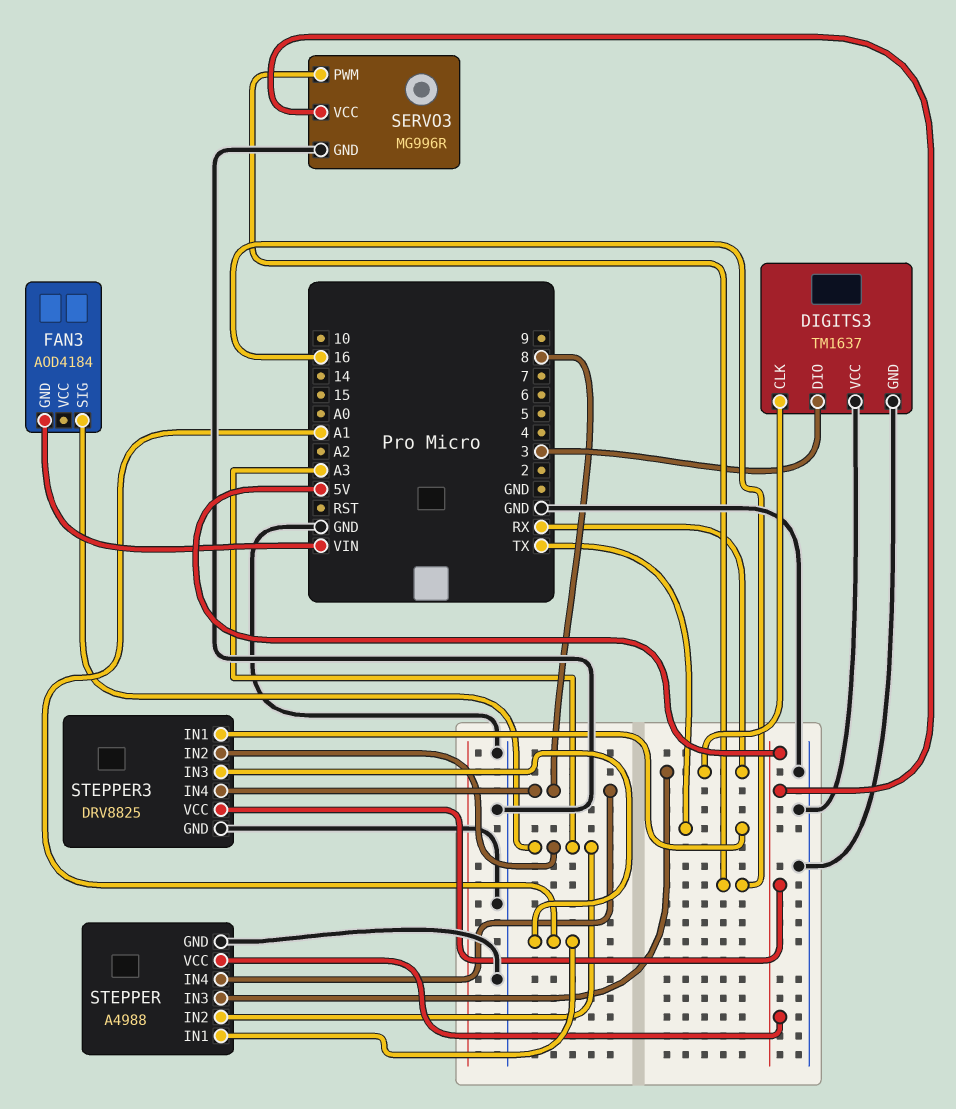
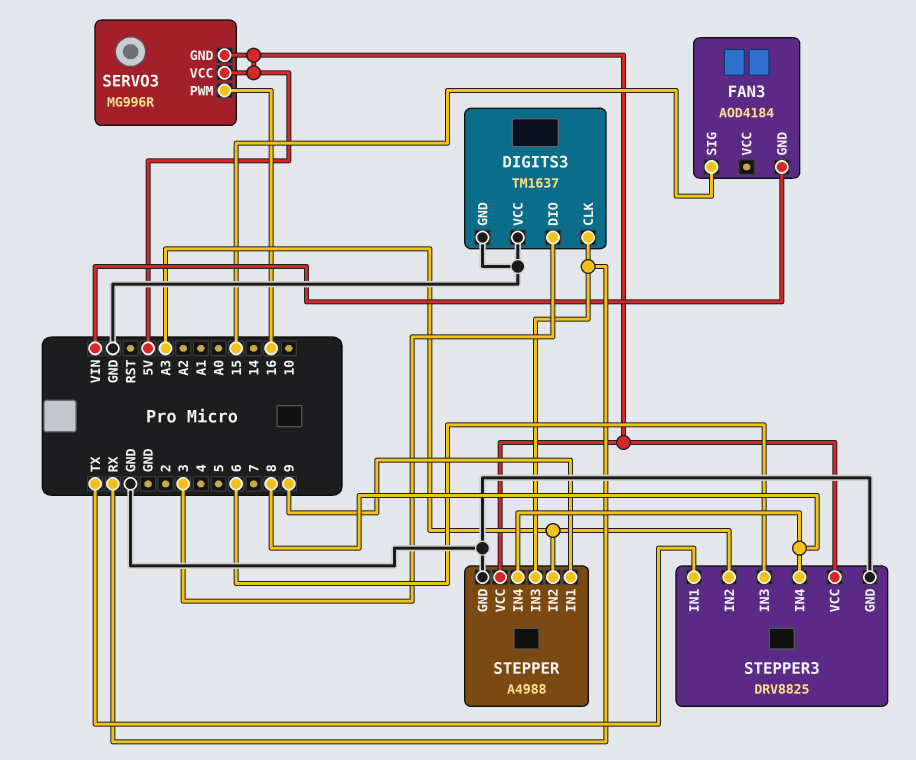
FAN3 pin SIG: A3 -> 15
SERVO3 pin GND: GND -> 5V
STEPPER pin IN1: A1 -> 9
STEPPER3 pin IN3: A1 -> 6

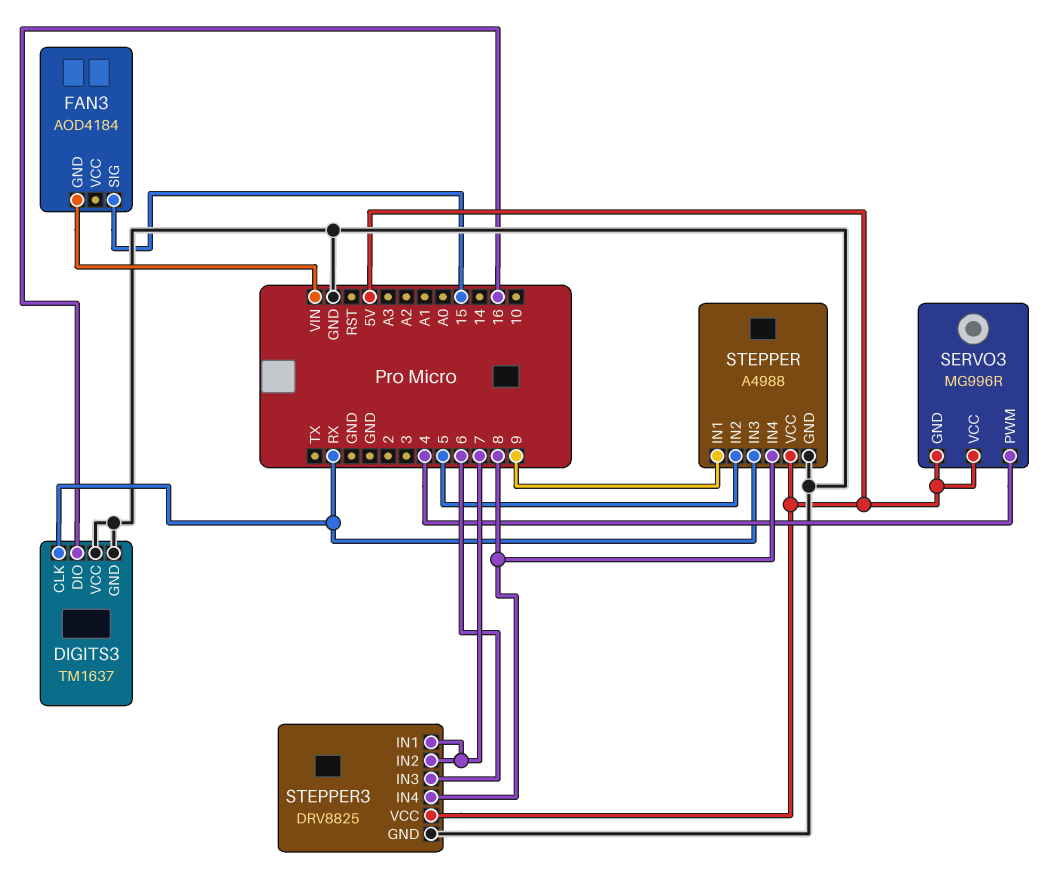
DIGITS3 pin DIO: 3 -> 16
SERVO3 pin PWM: 16 -> 4
STEPPER pin IN2: A3 -> 5
STEPPER3 pin IN1: TX -> 7
STEPPER3 pin IN2: A3 -> 7

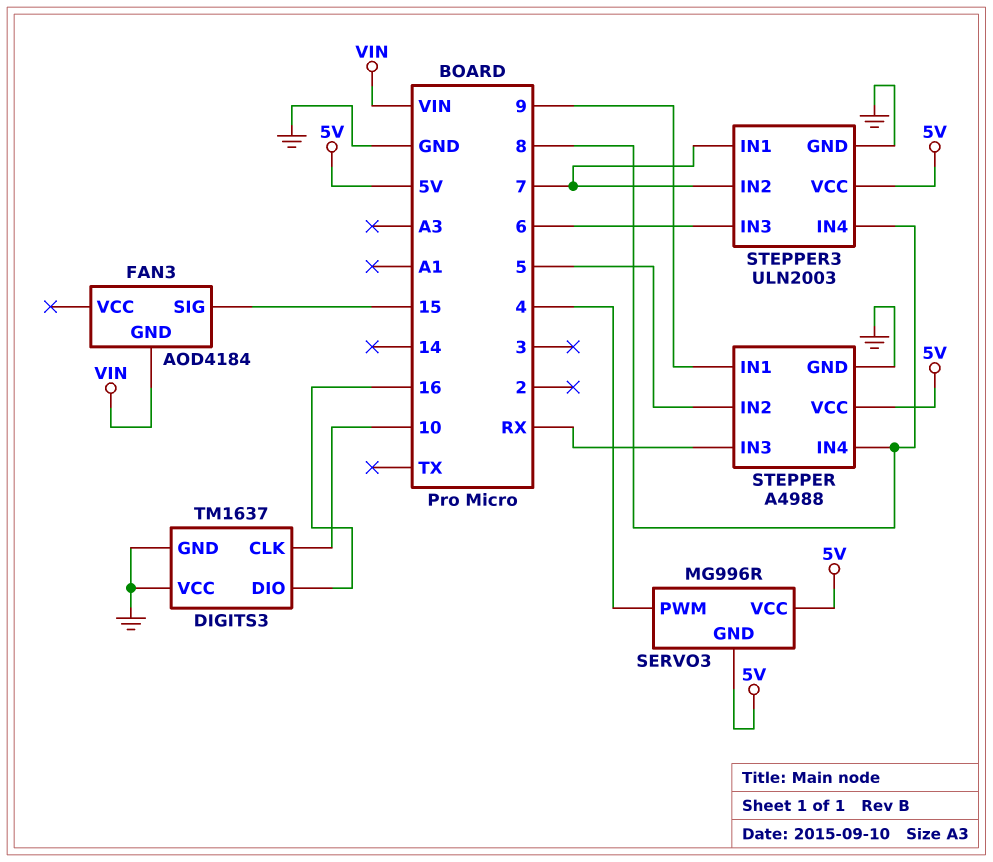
DIGITS3 pin CLK: RX -> 10
STEPPER3: DRV8825 -> ULN2003

